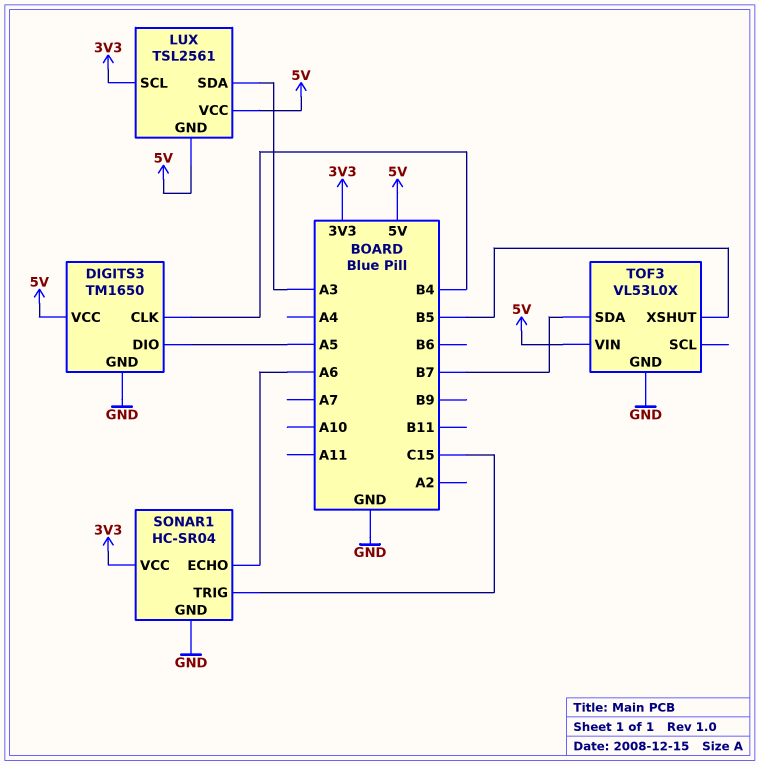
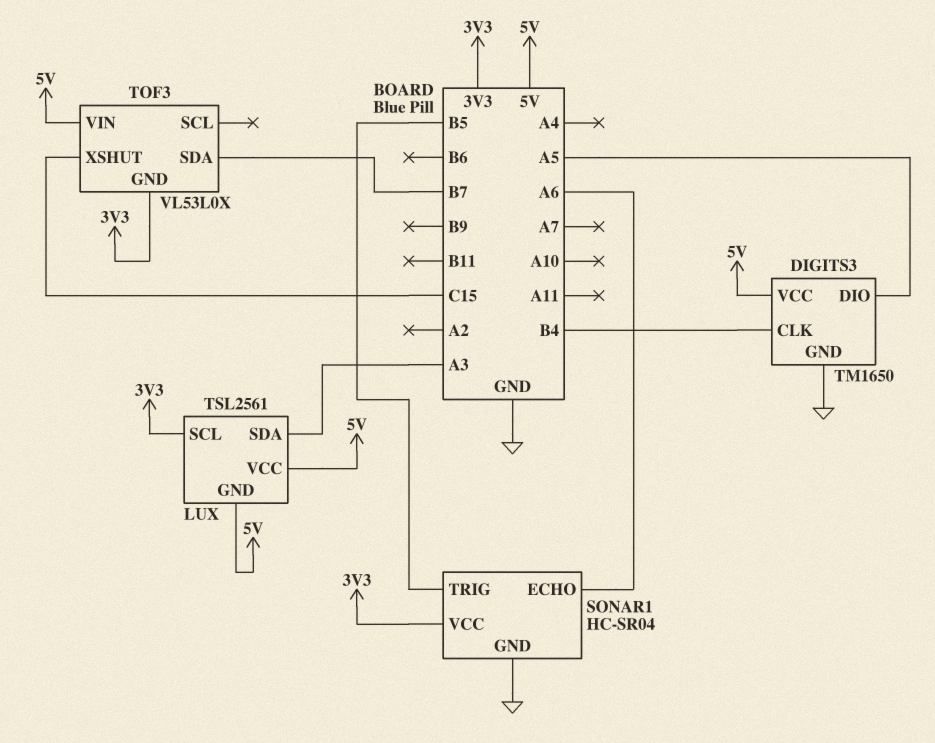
SONAR1 pin TRIG: C15 -> B5
TOF3 pin GND: GND -> 3V3
TOF3 pin XSHUT: B5 -> C15

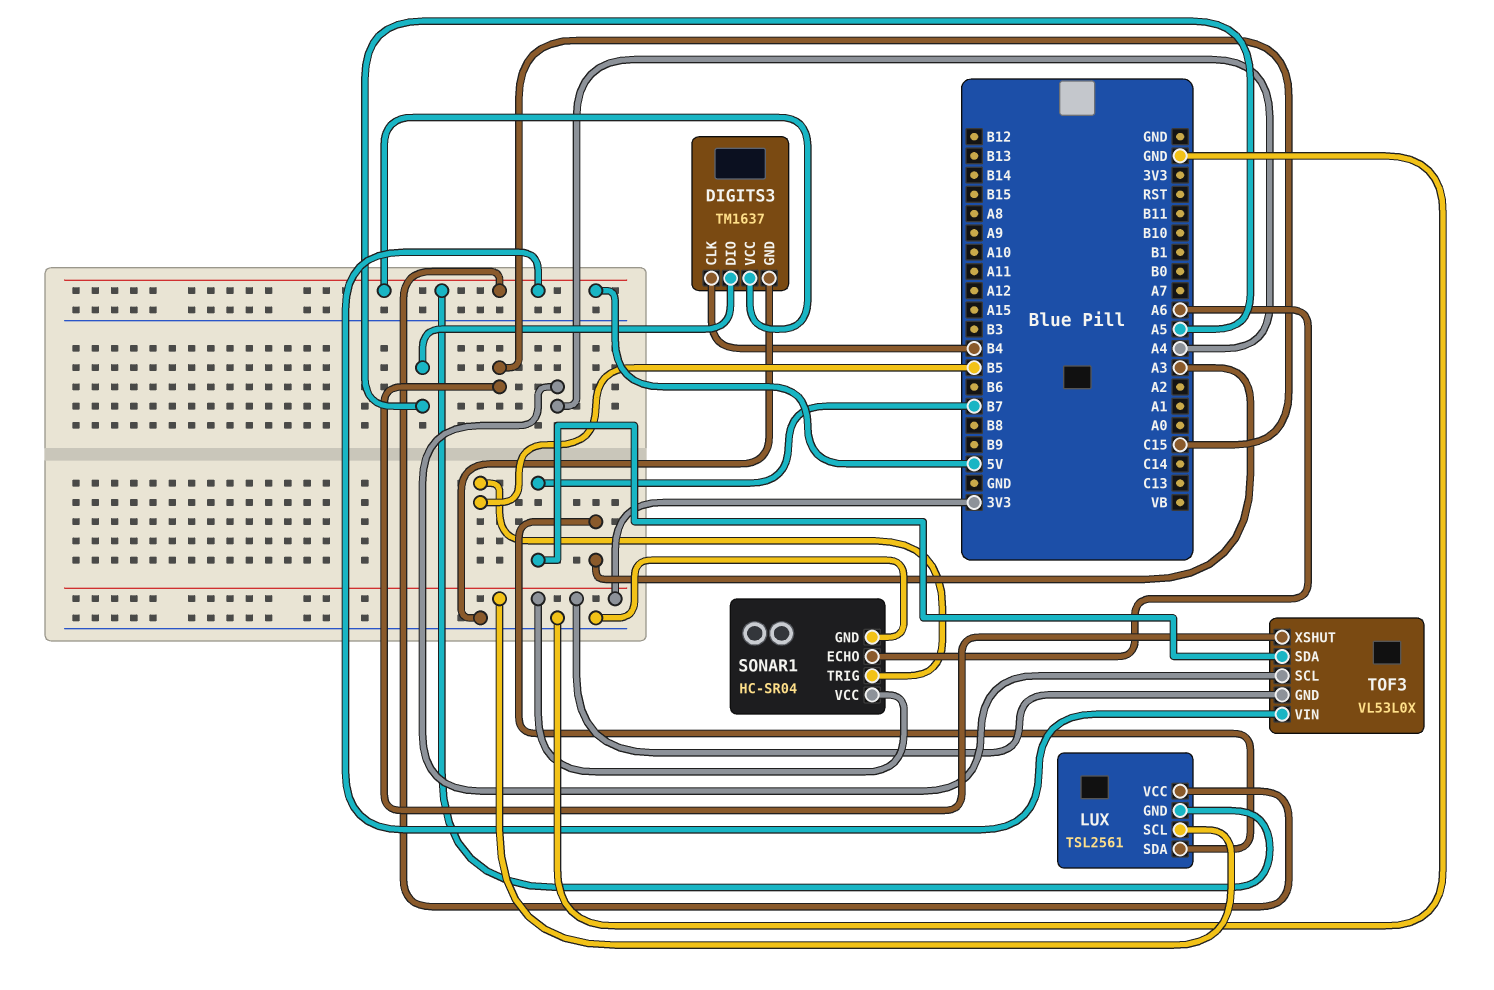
DIGITS3: TM1650 -> TM1637
TOF3 pin SCL: none -> A4

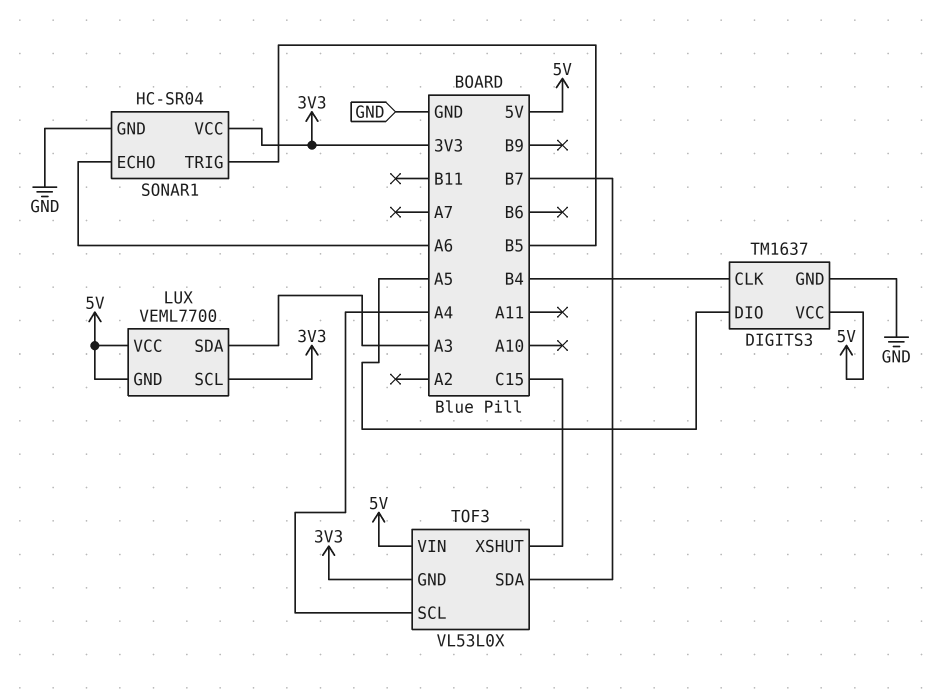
LUX: TSL2561 -> VEML7700

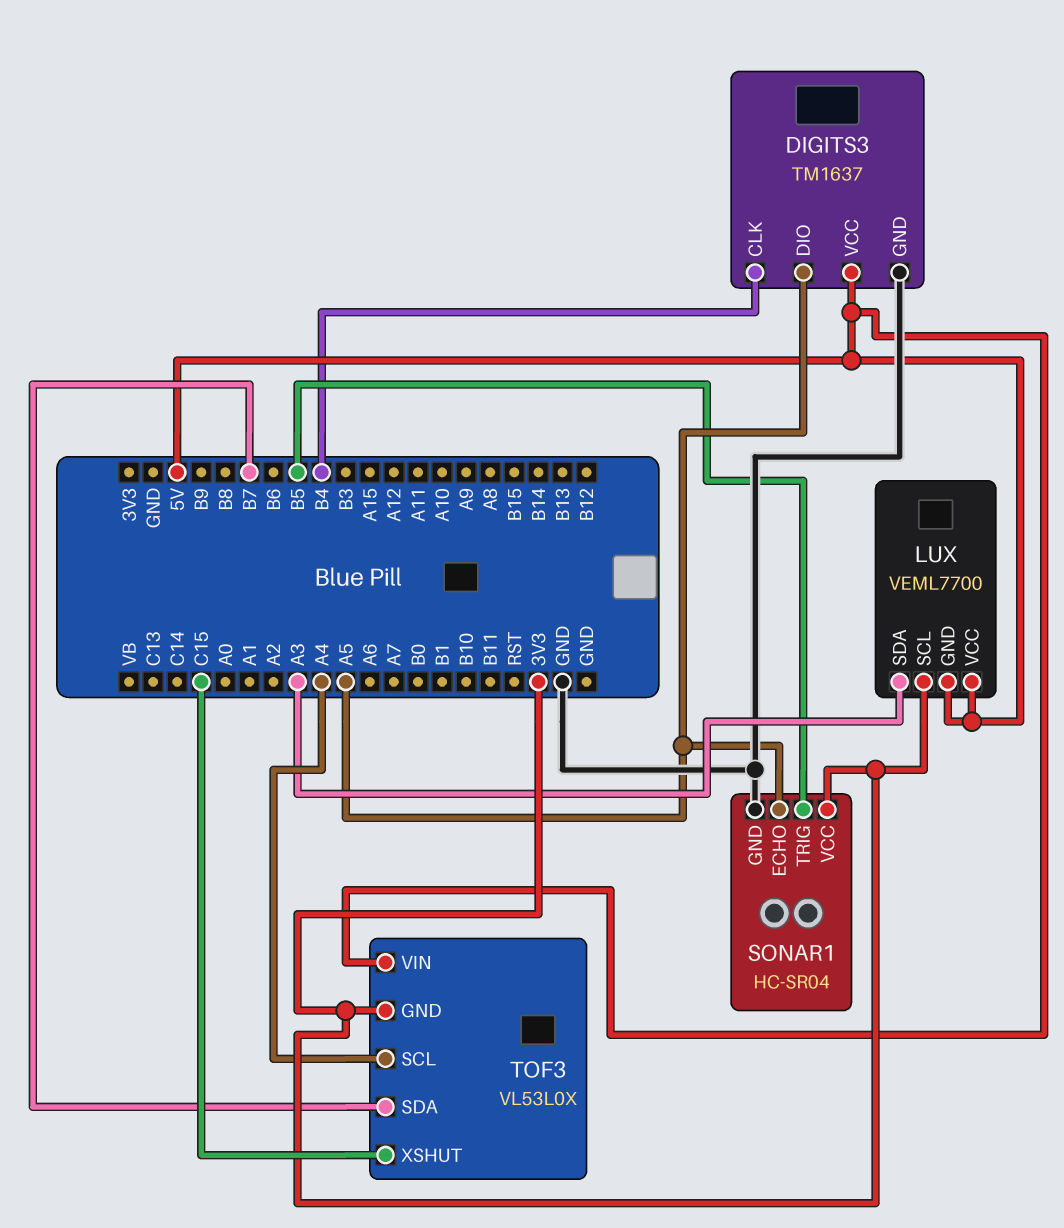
SONAR1 pin ECHO: A6 -> A5

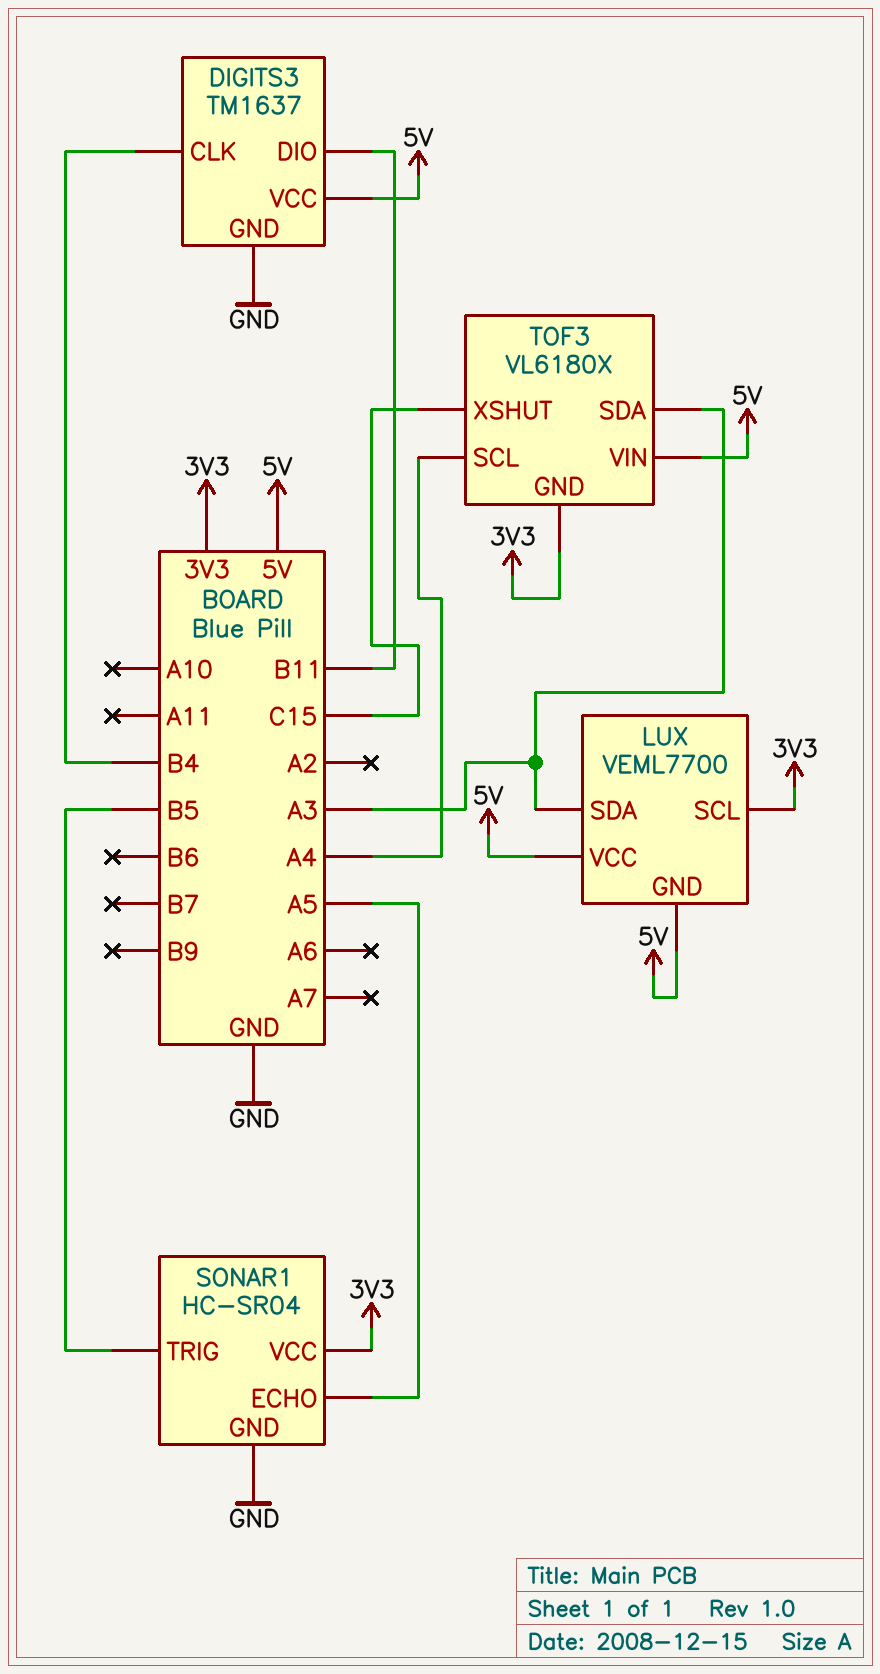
DIGITS3 pin DIO: A5 -> B11
TOF3: VL53L0X -> VL6180X
TOF3 pin SDA: B7 -> A3

